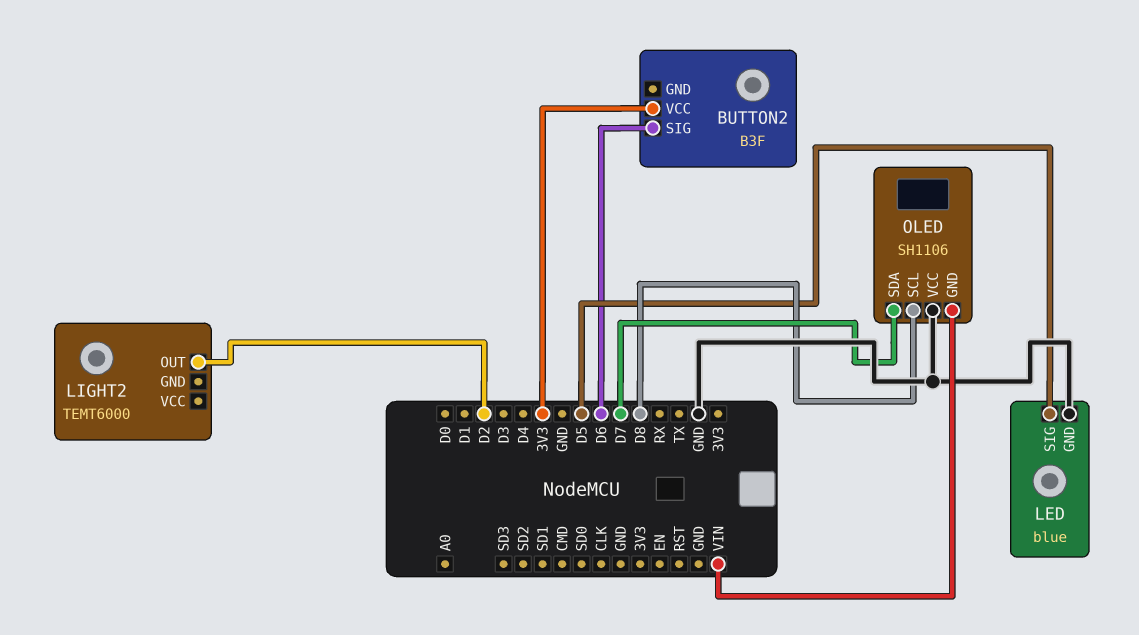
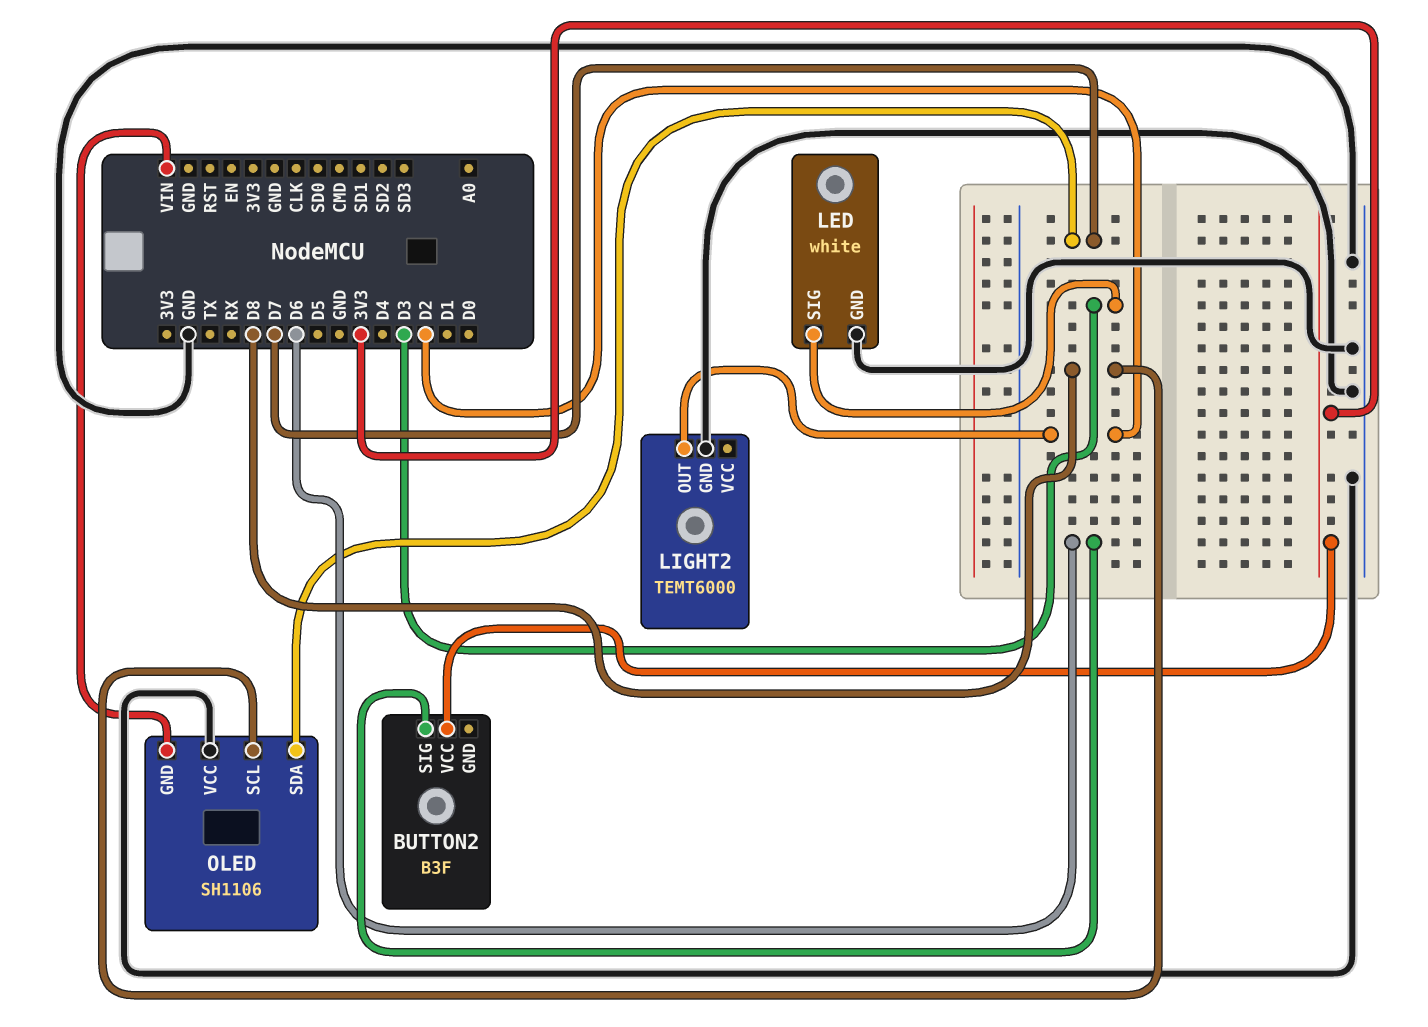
LED: blue -> white
LED pin SIG: D5 -> D3
LIGHT2 pin GND: none -> GND

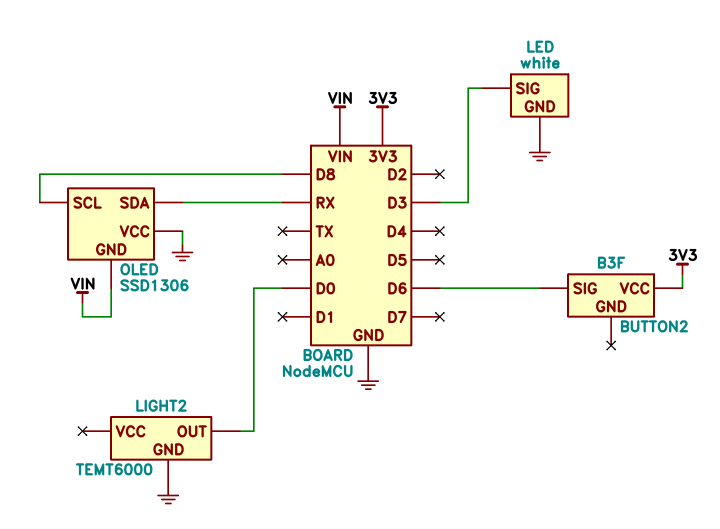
LIGHT2 pin OUT: D2 -> D0
OLED: SH1106 -> SSD1306
OLED pin SDA: D7 -> RX

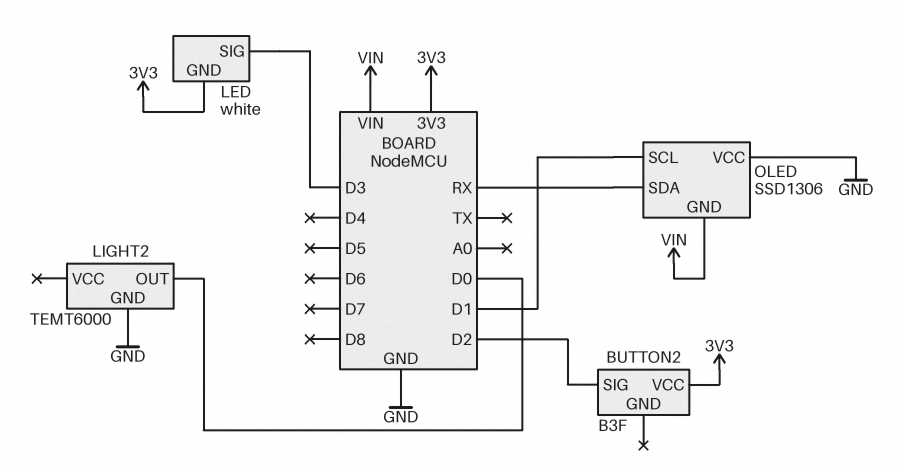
BUTTON2 pin SIG: D6 -> D2
LED pin GND: GND -> 3V3
OLED pin SCL: D8 -> D1

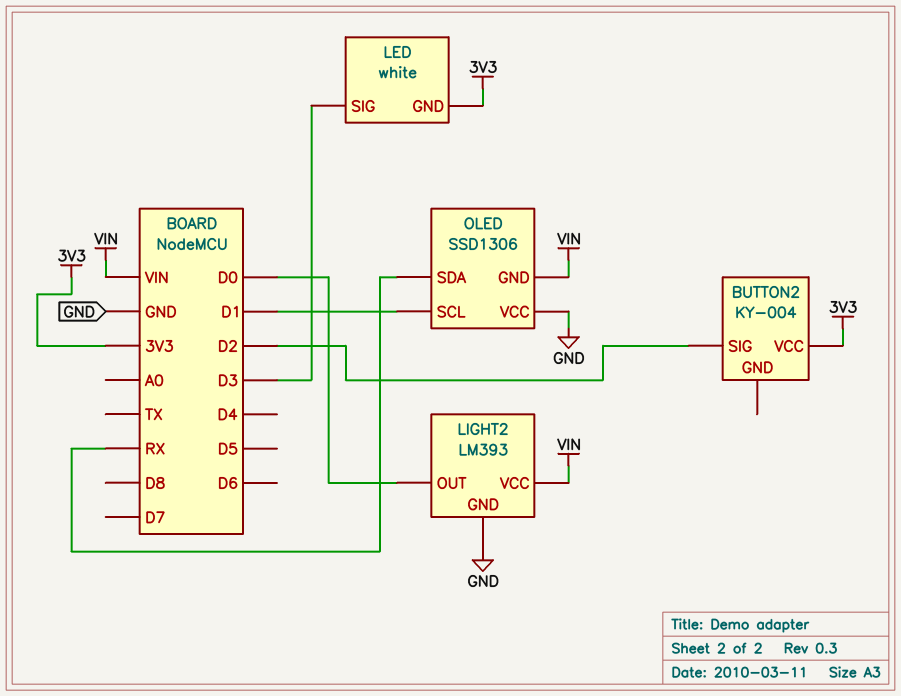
BUTTON2: B3F -> KY-004
LIGHT2: TEMT6000 -> LM393
LIGHT2 pin VCC: none -> VIN

